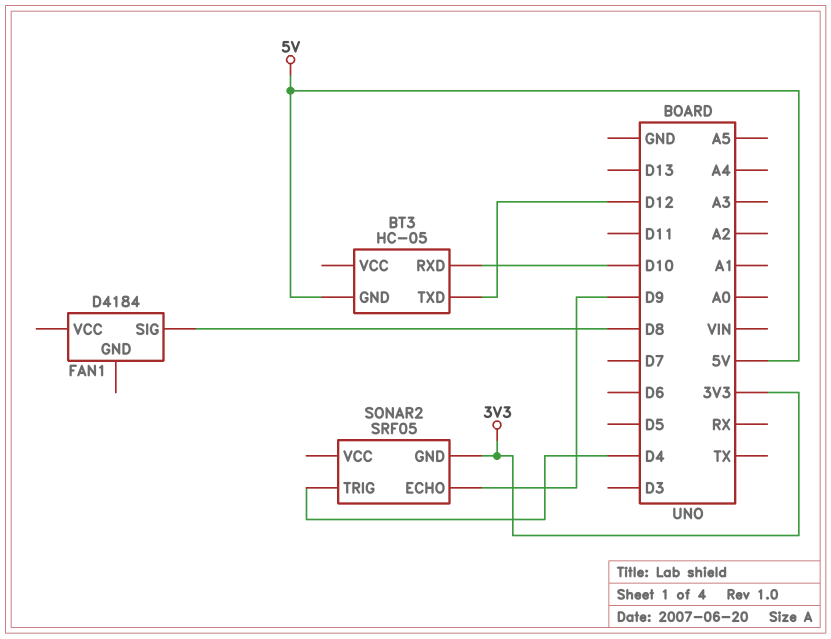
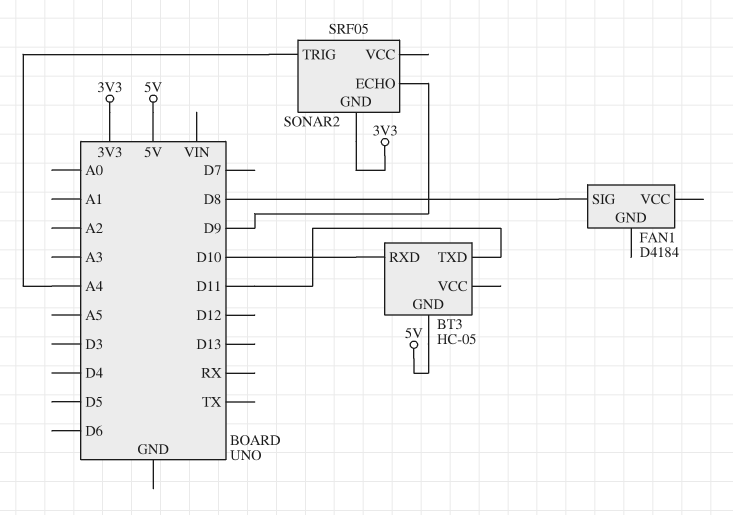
BT3 pin TXD: D12 -> D11
SONAR2 pin TRIG: D4 -> A4

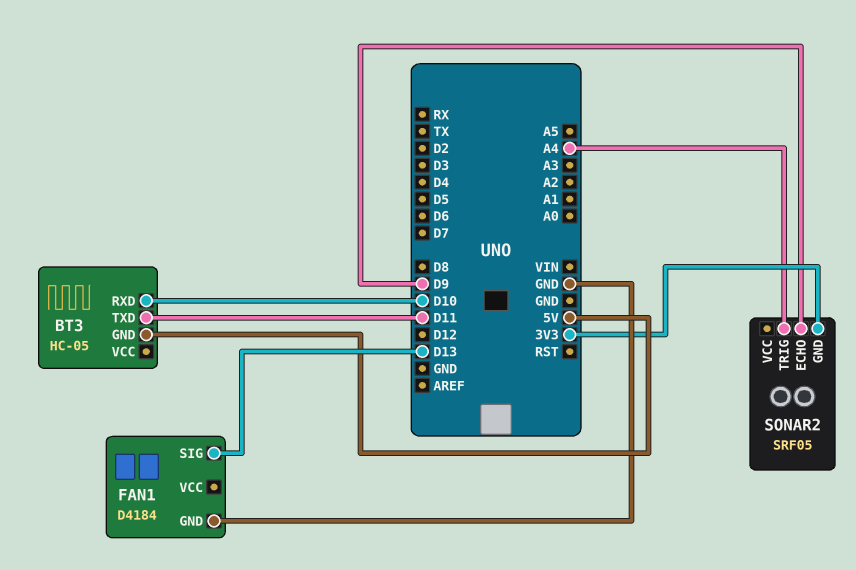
FAN1 pin GND: none -> GND
FAN1 pin SIG: D8 -> D13

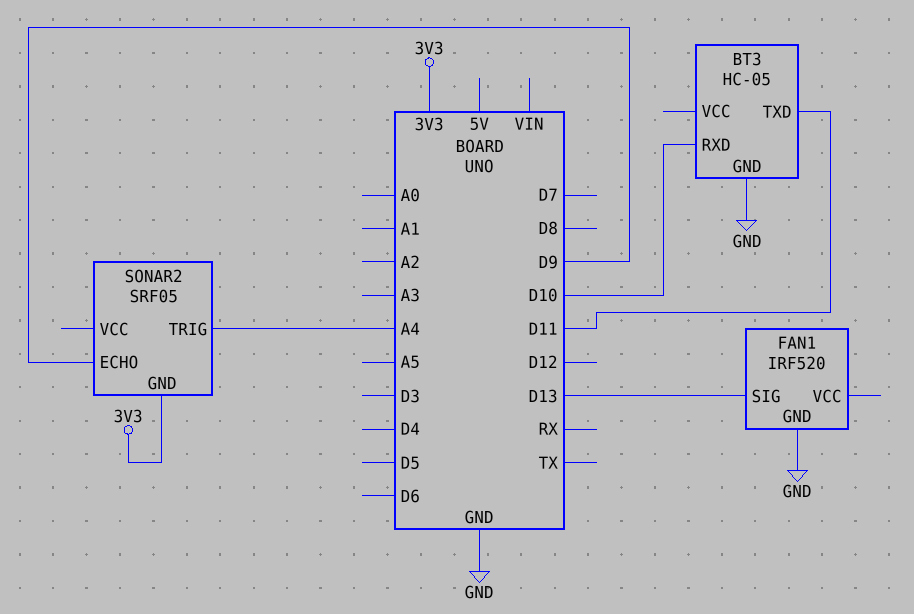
BT3 pin GND: 5V -> GND
FAN1: D4184 -> IRF520

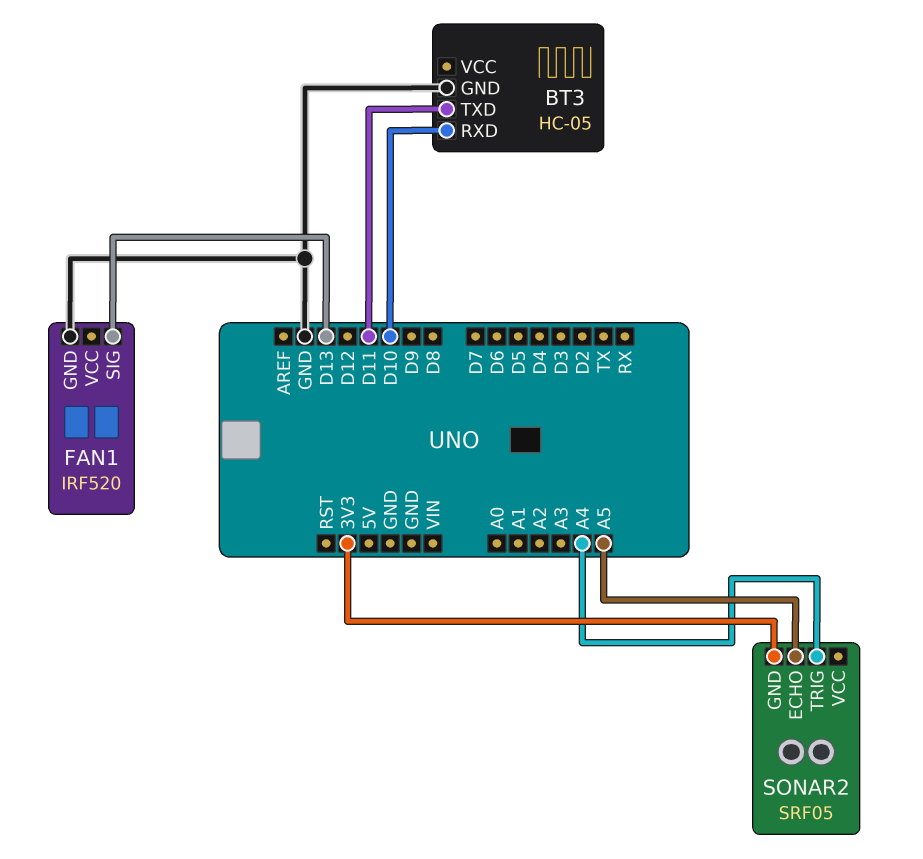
SONAR2 pin ECHO: D9 -> A5

